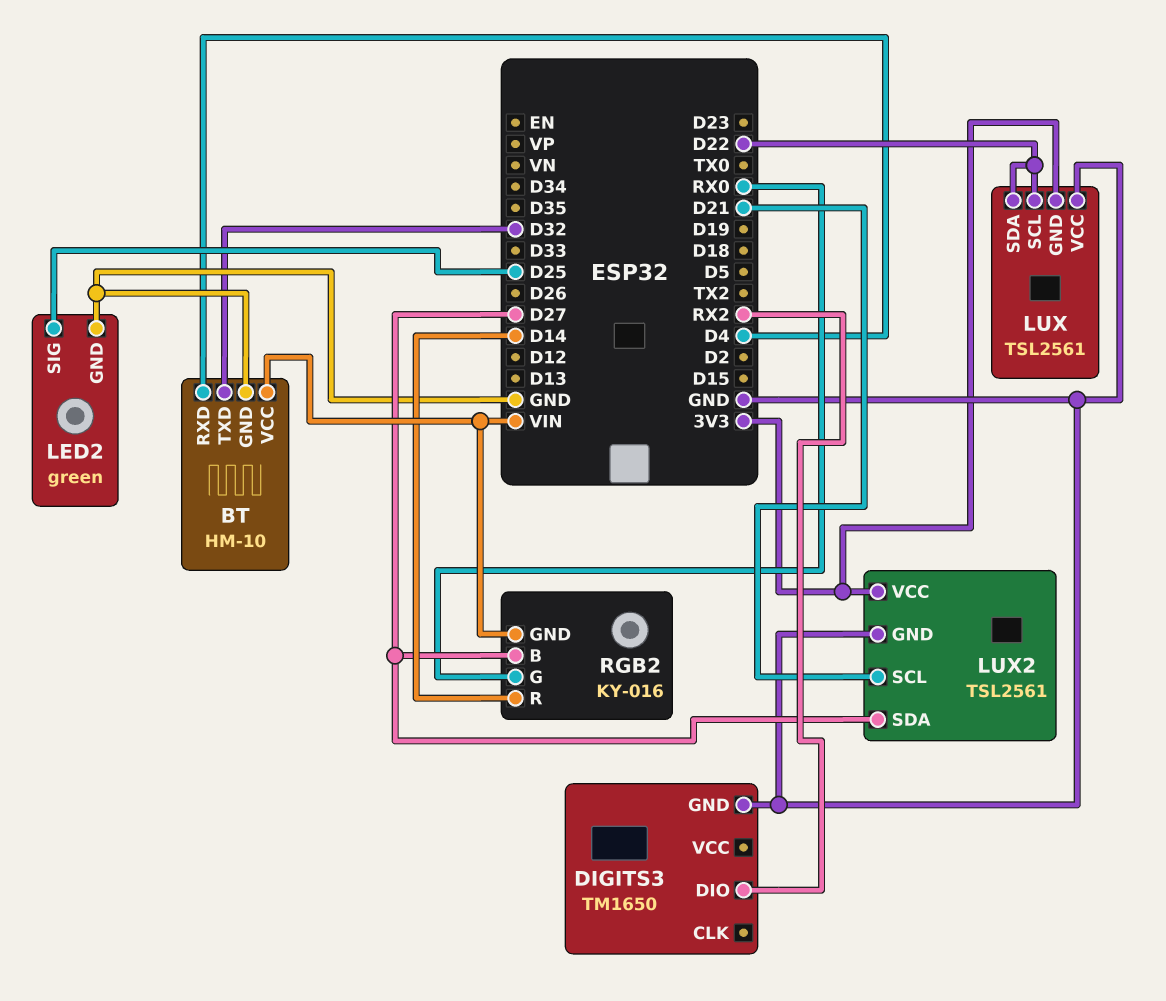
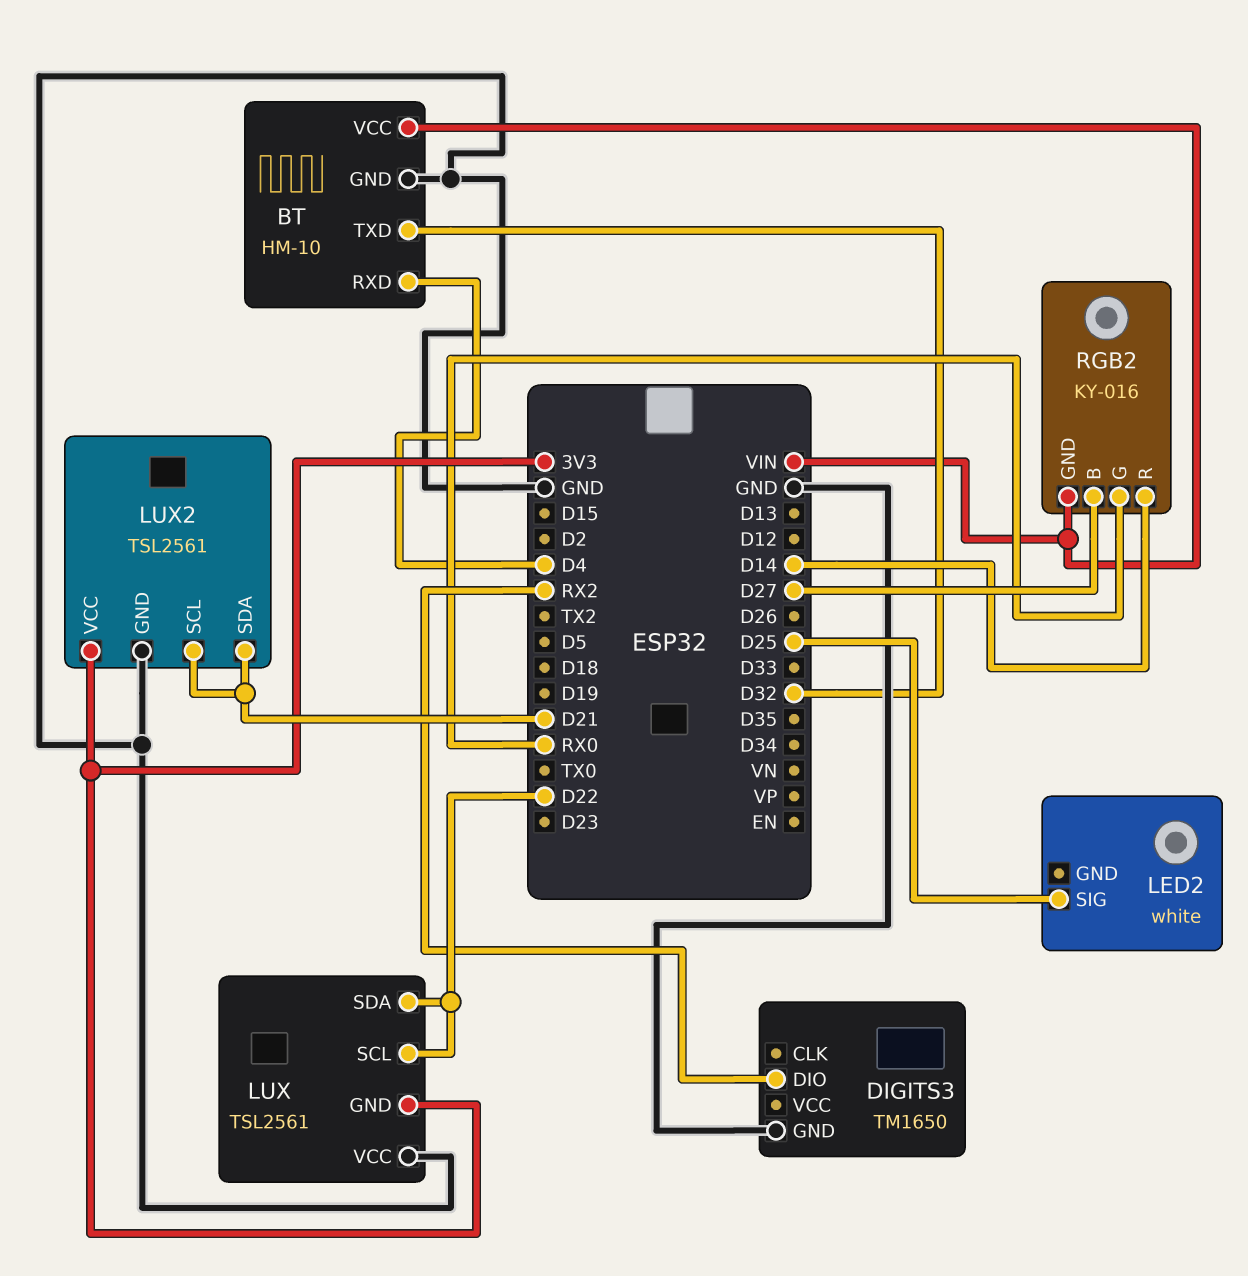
LED2: green -> white
LED2 pin GND: GND -> none
LUX2 pin SDA: D27 -> D21

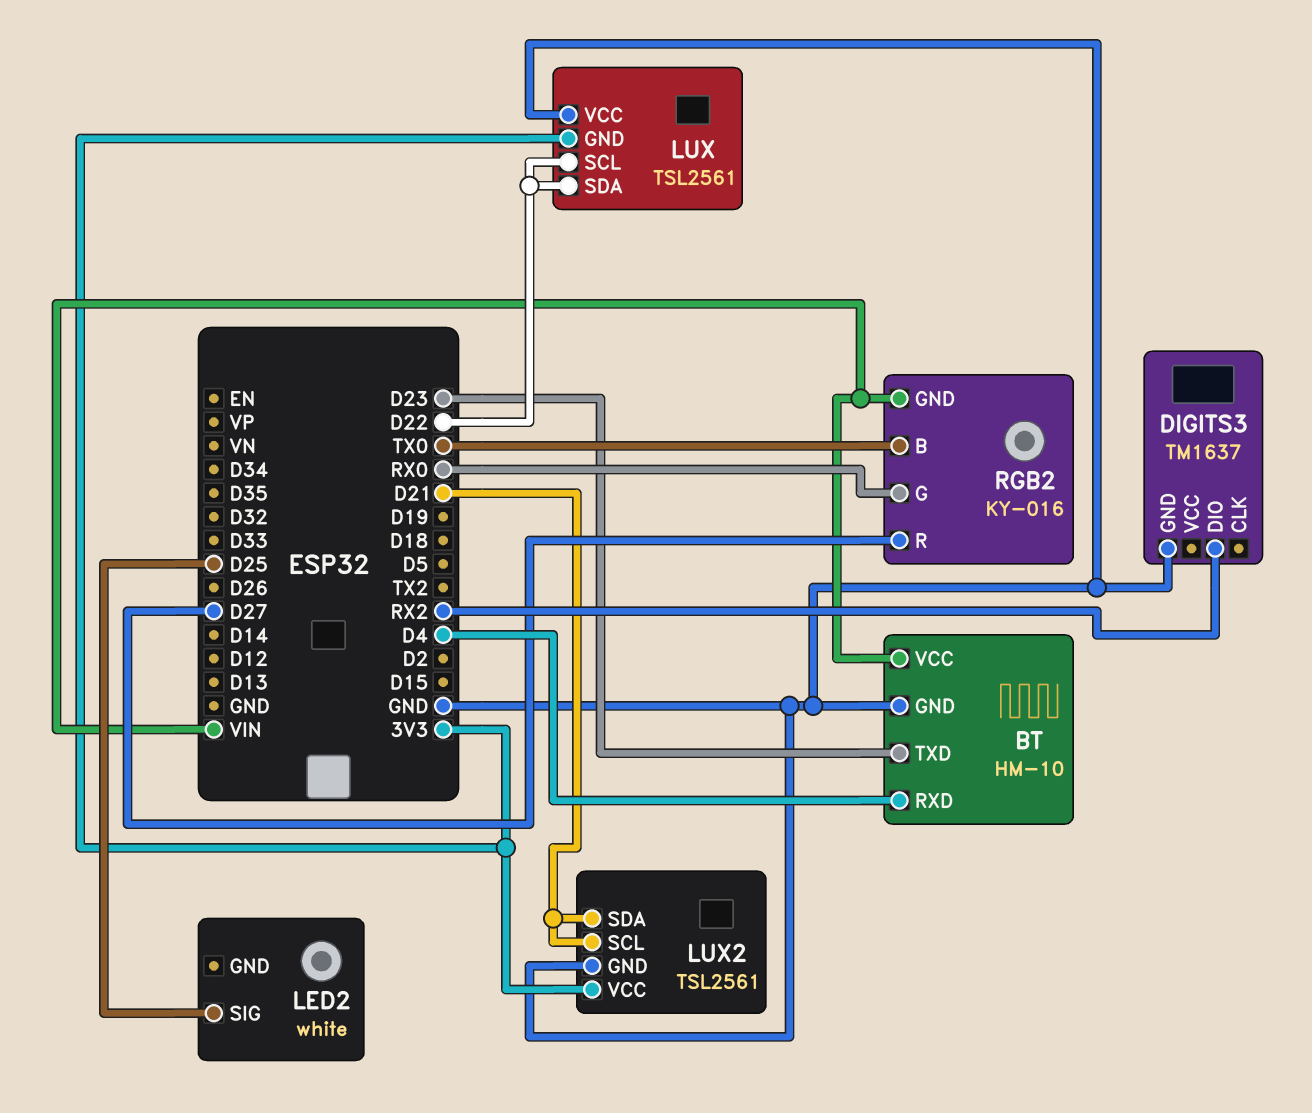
BT pin TXD: D32 -> D23
DIGITS3: TM1650 -> TM1637
RGB2 pin B: D27 -> TX0
RGB2 pin R: D14 -> D27

